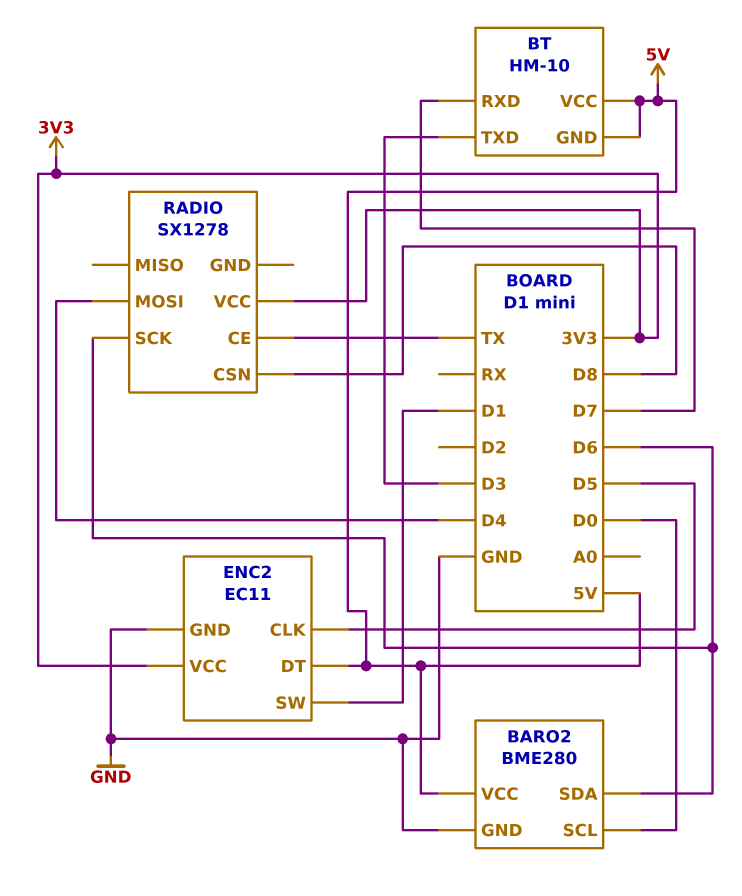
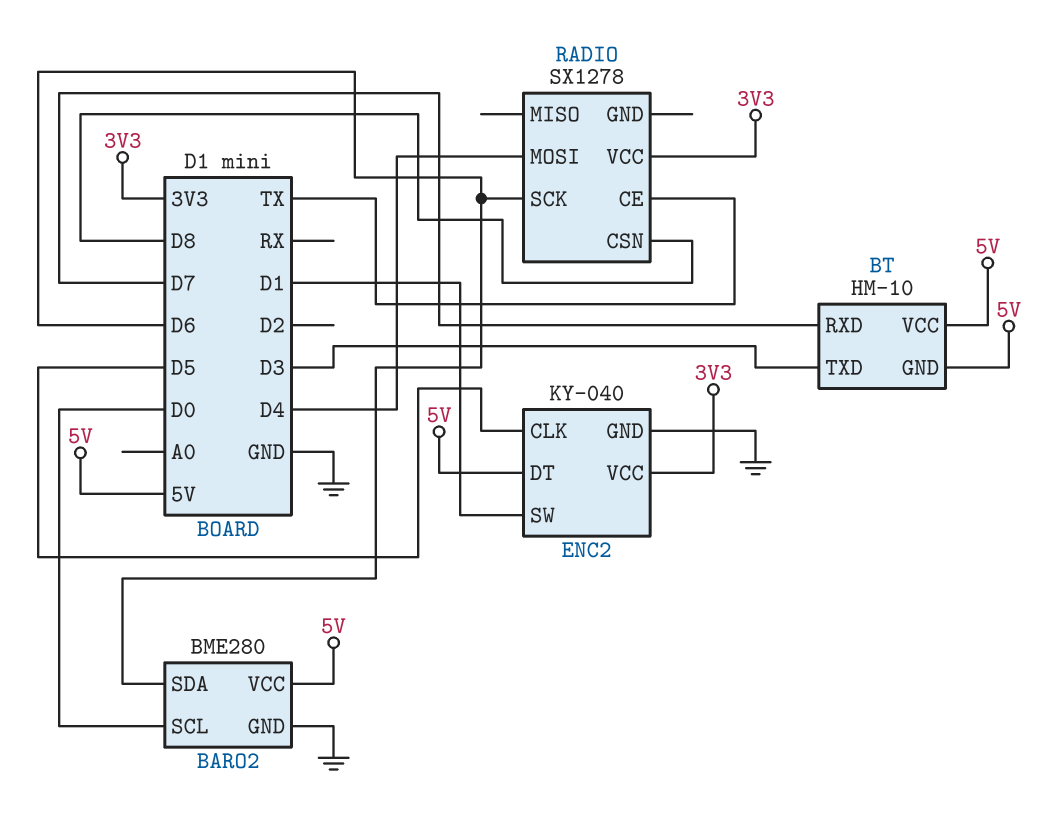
ENC2: EC11 -> KY-040

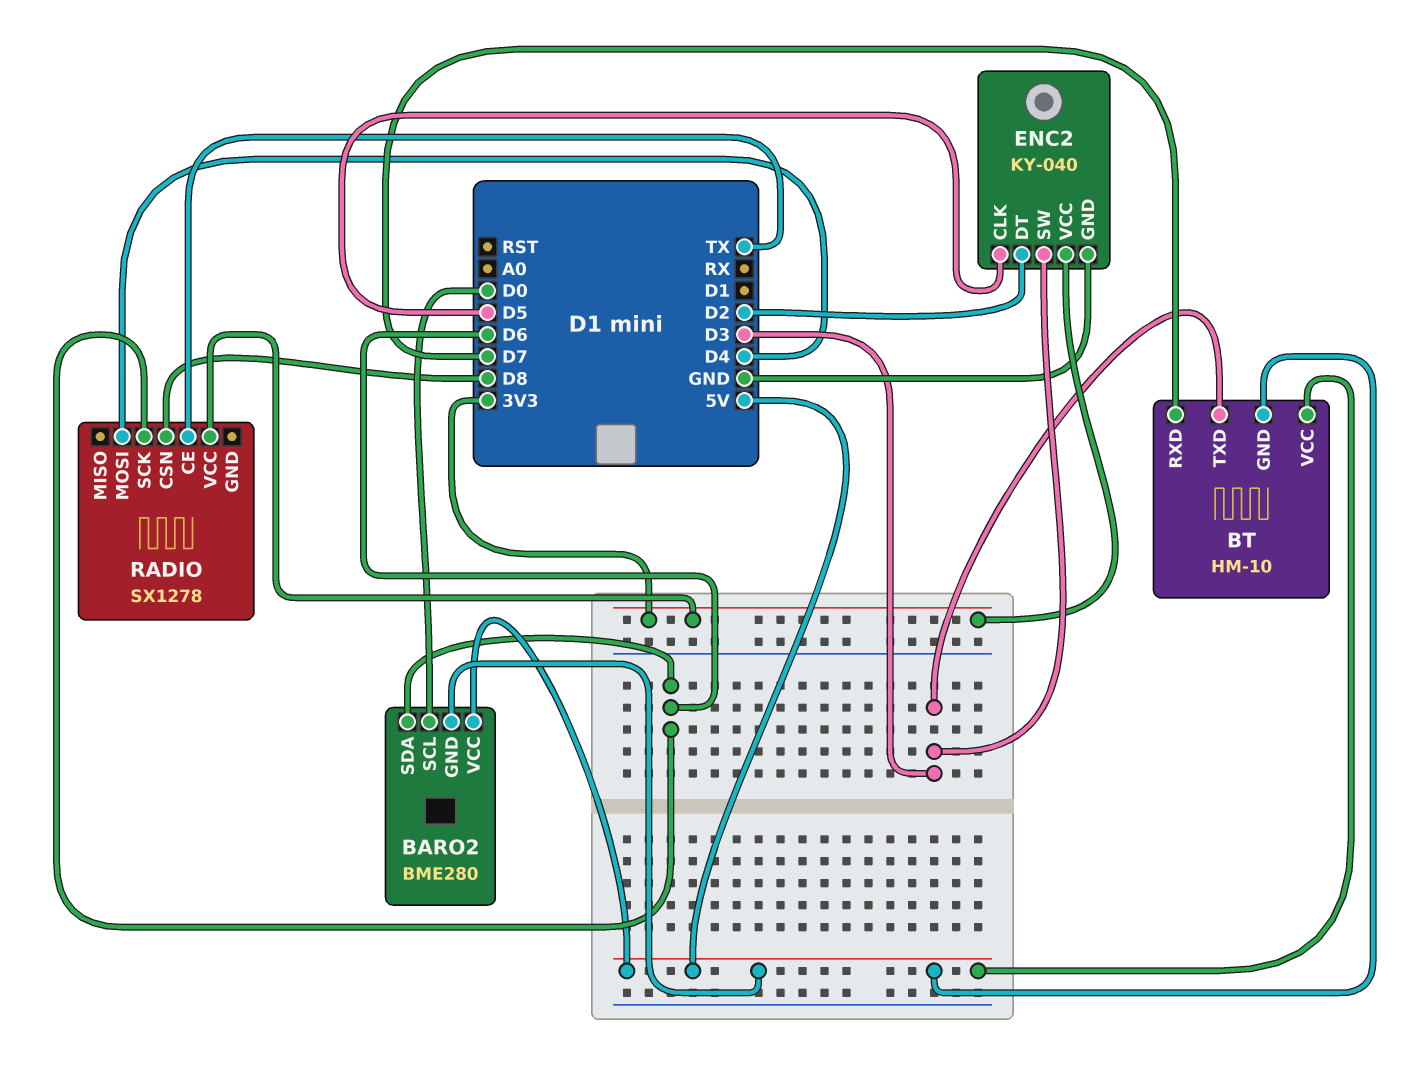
BARO2 pin GND: GND -> 5V
ENC2 pin DT: 5V -> D2
ENC2 pin SW: D1 -> D3

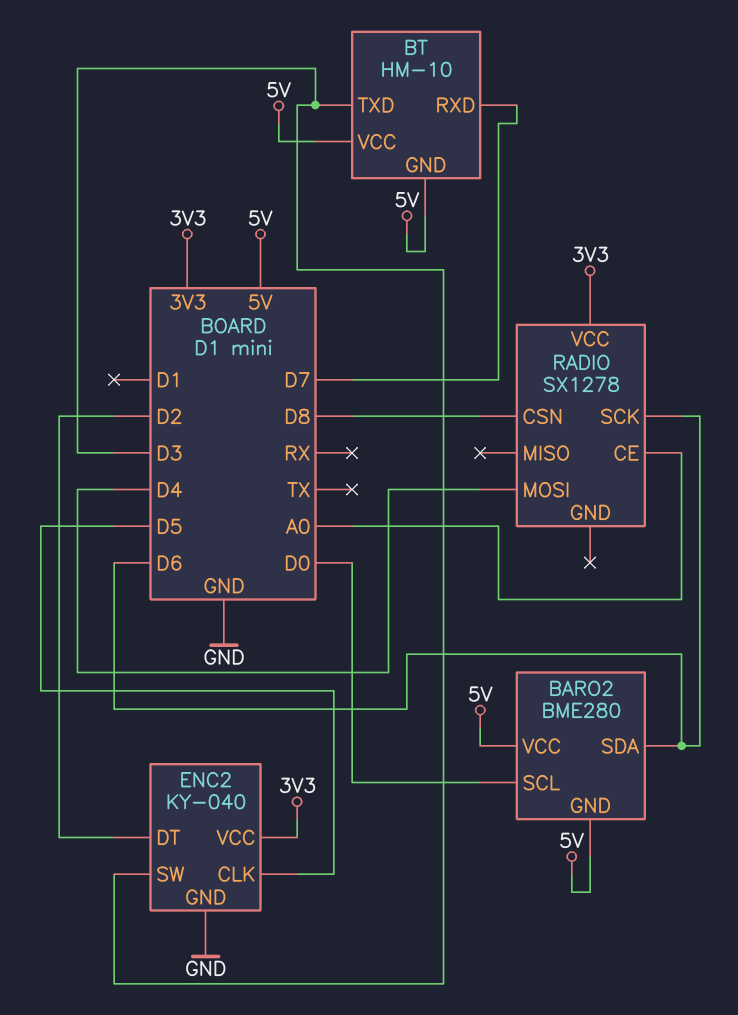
RADIO pin CE: TX -> A0

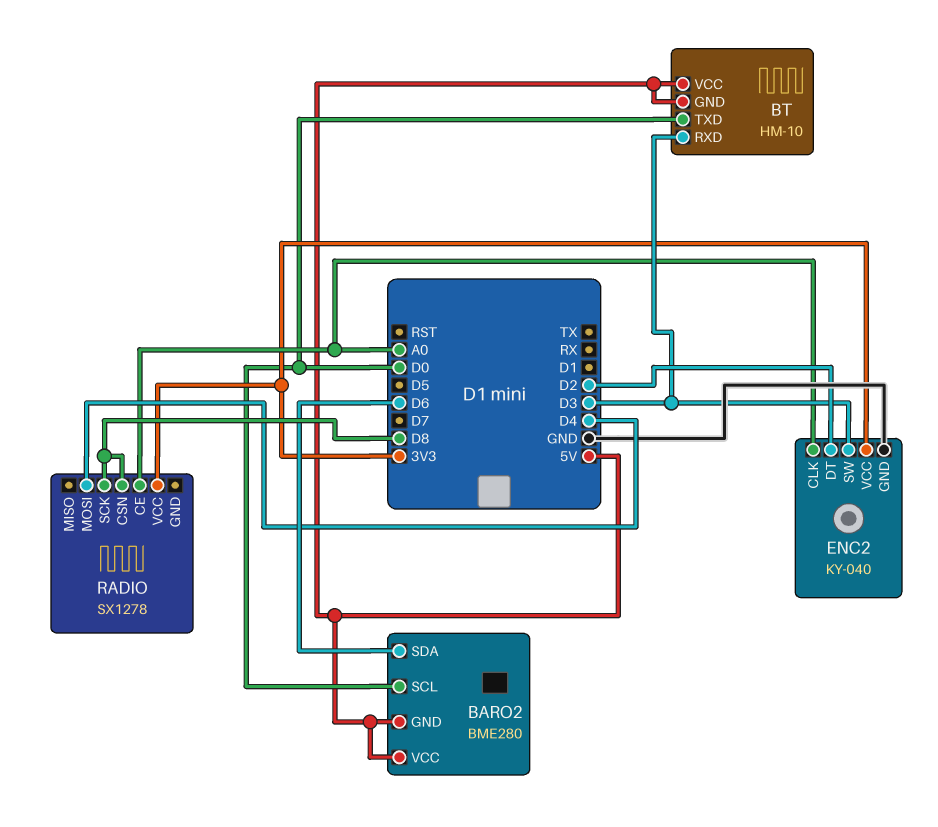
BT pin RXD: D7 -> D3
BT pin TXD: D3 -> D0
ENC2 pin CLK: D5 -> A0
RADIO pin SCK: D6 -> D8

